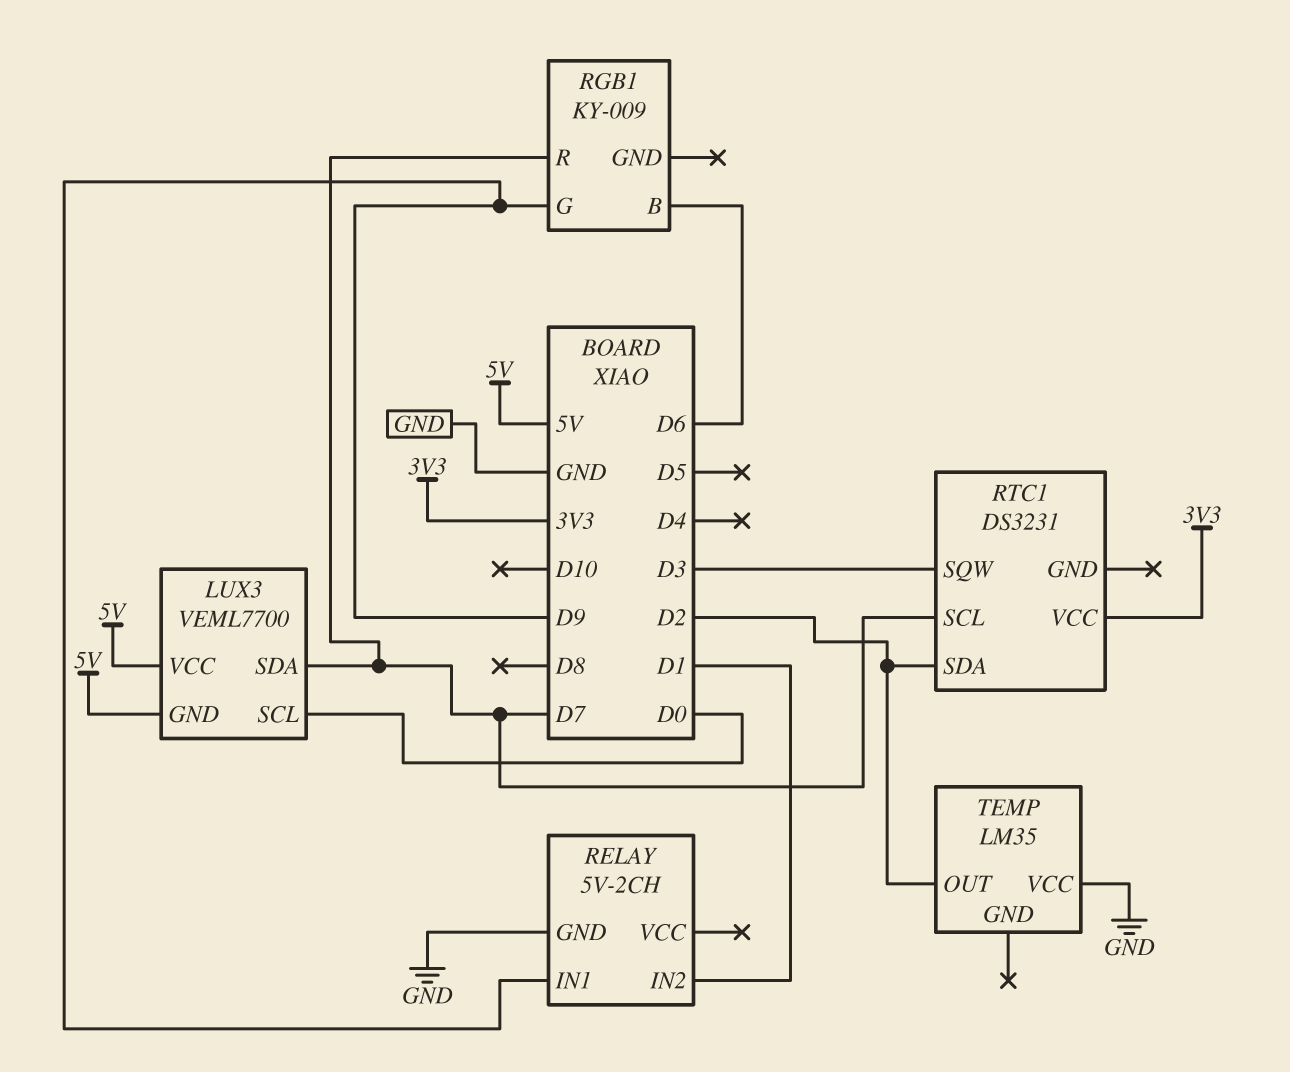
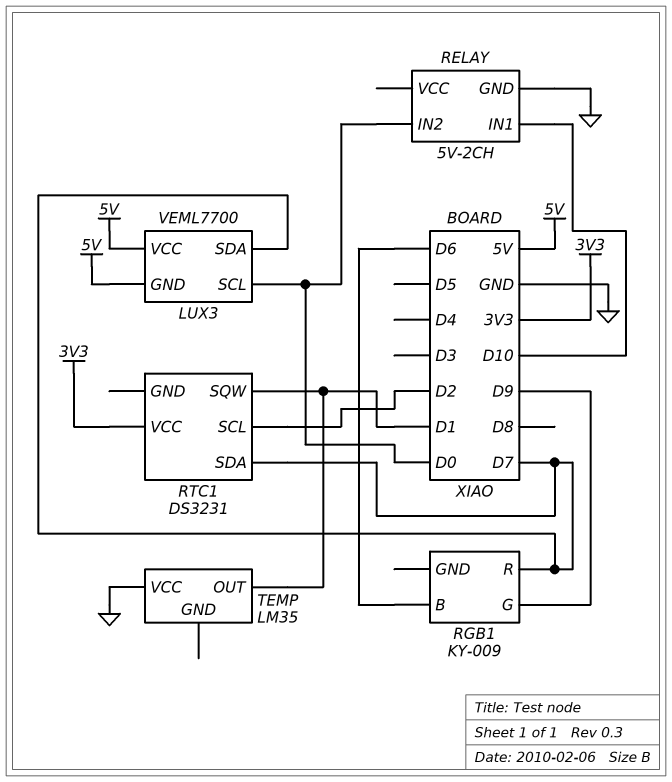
RELAY pin IN1: D9 -> D10
RELAY pin IN2: D1 -> D0
RTC1 pin SCL: D7 -> D2
RTC1 pin SDA: D2 -> D7
RTC1 pin SQW: D3 -> D1
TEMP pin OUT: D2 -> D1

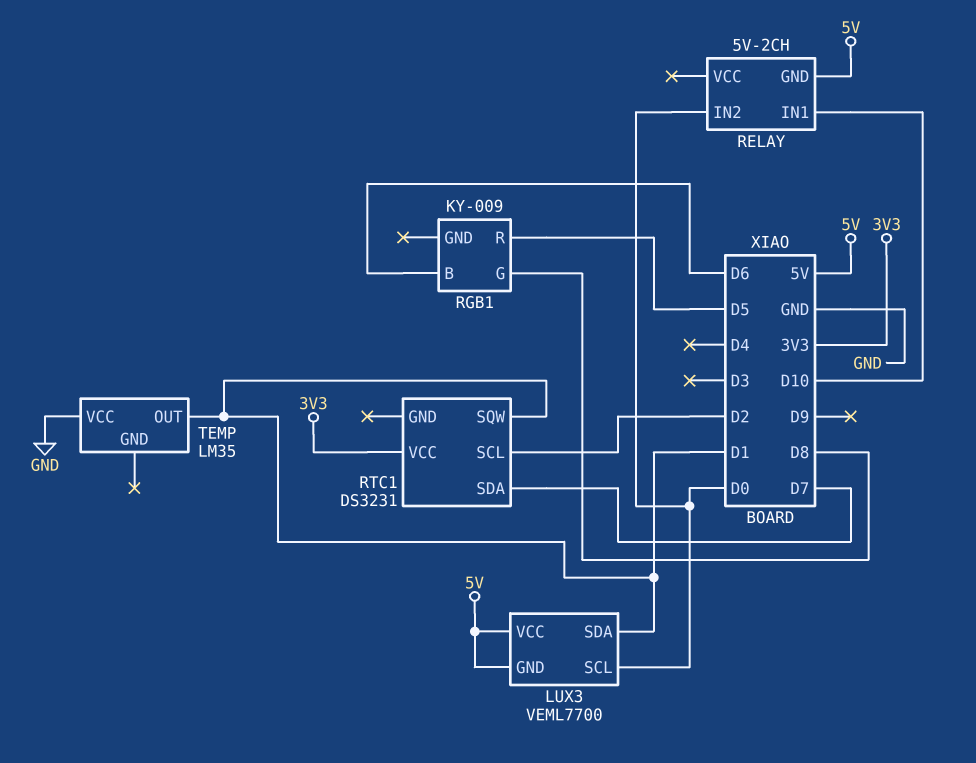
LUX3 pin SDA: D7 -> D1
RELAY pin GND: GND -> 5V
RGB1 pin G: D9 -> D8
RGB1 pin R: D7 -> D5

